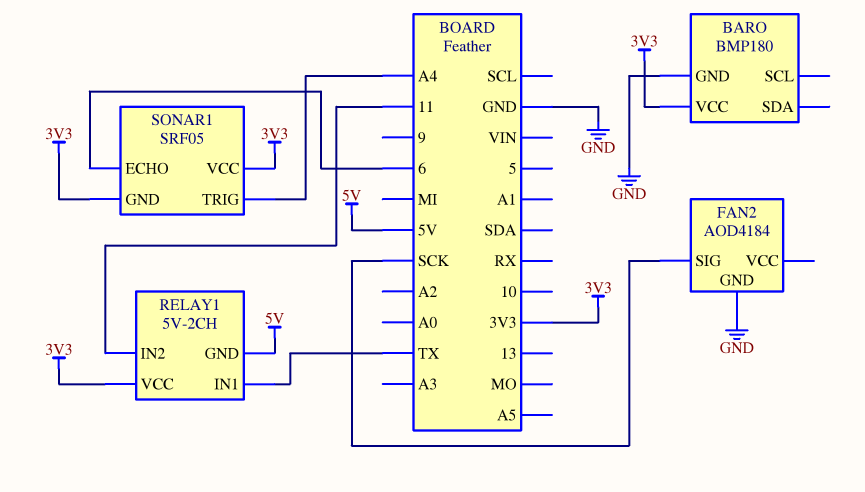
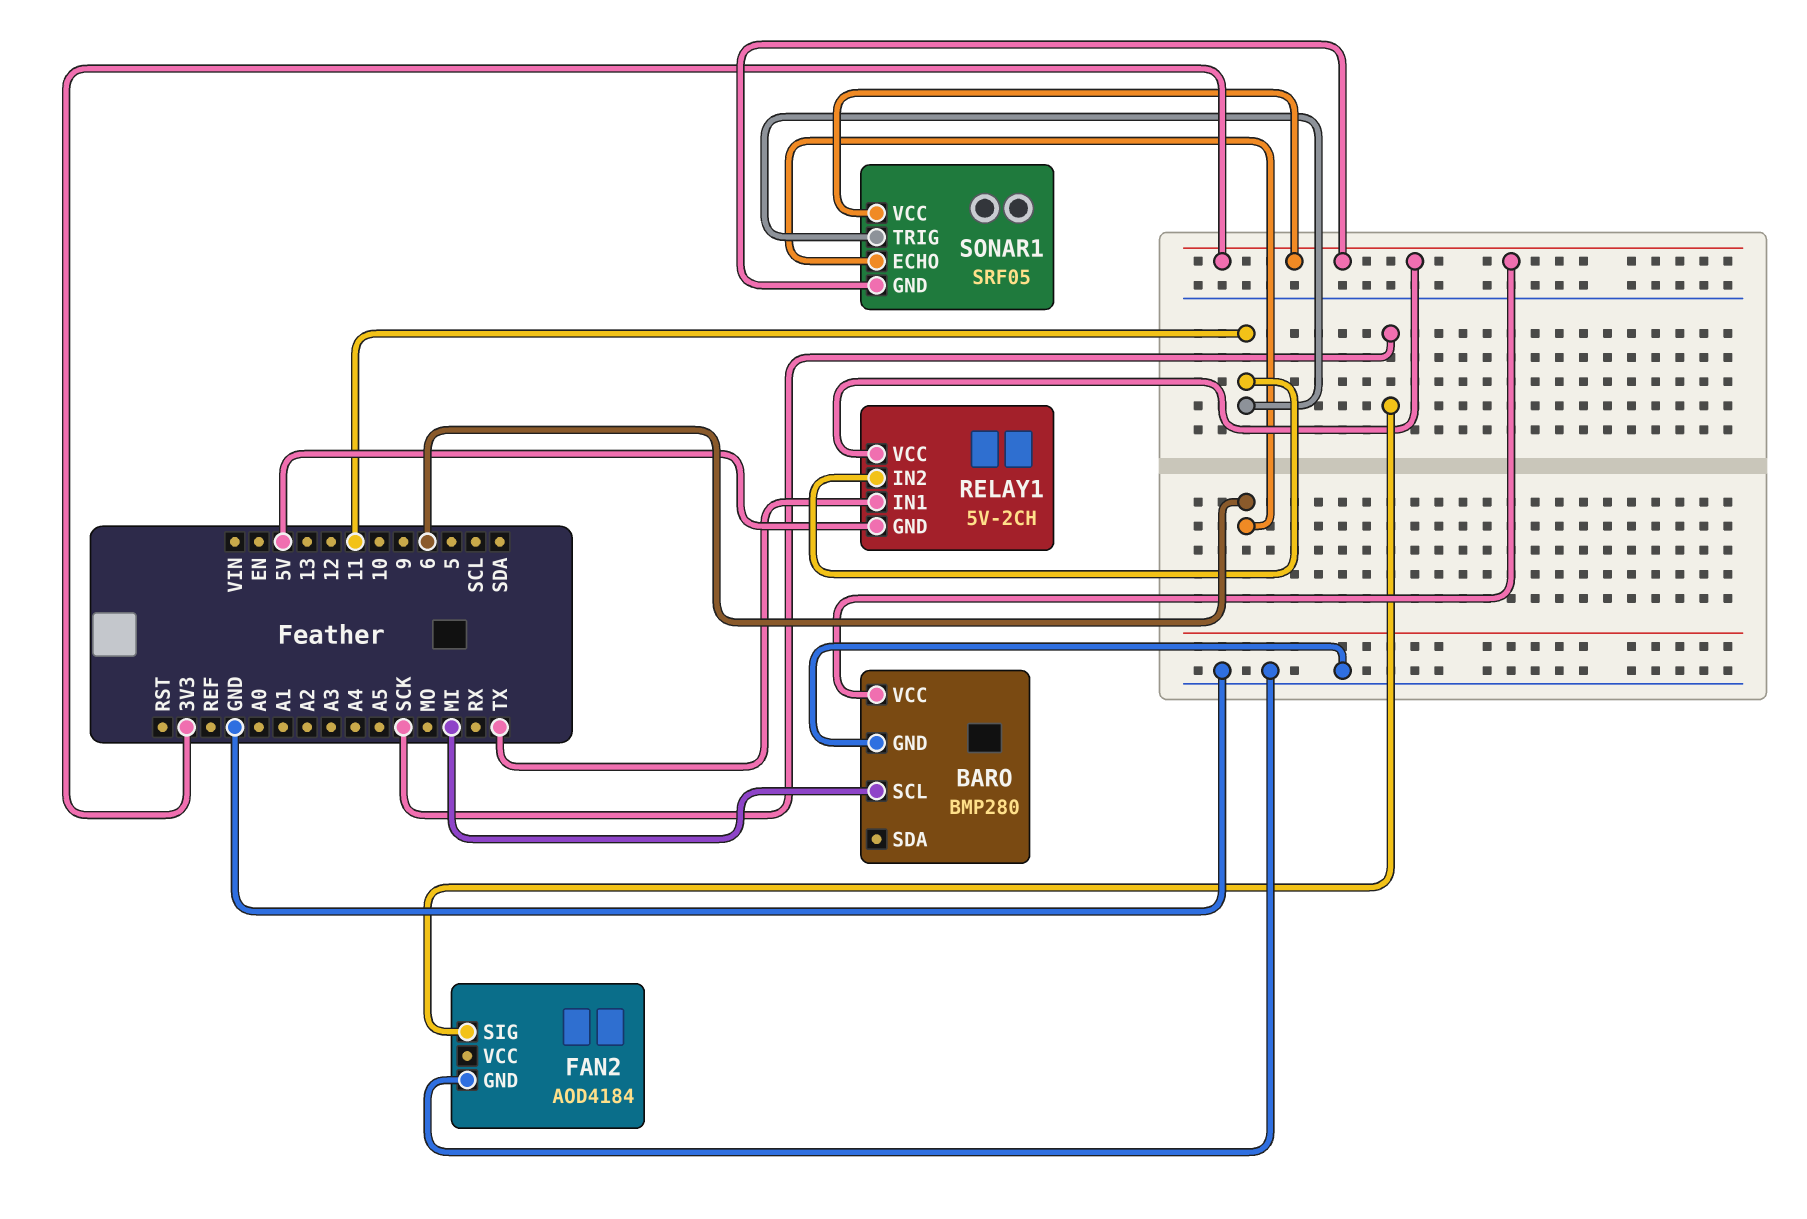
BARO: BMP180 -> BMP280
BARO pin SCL: none -> MI
SONAR1 pin TRIG: A4 -> 11

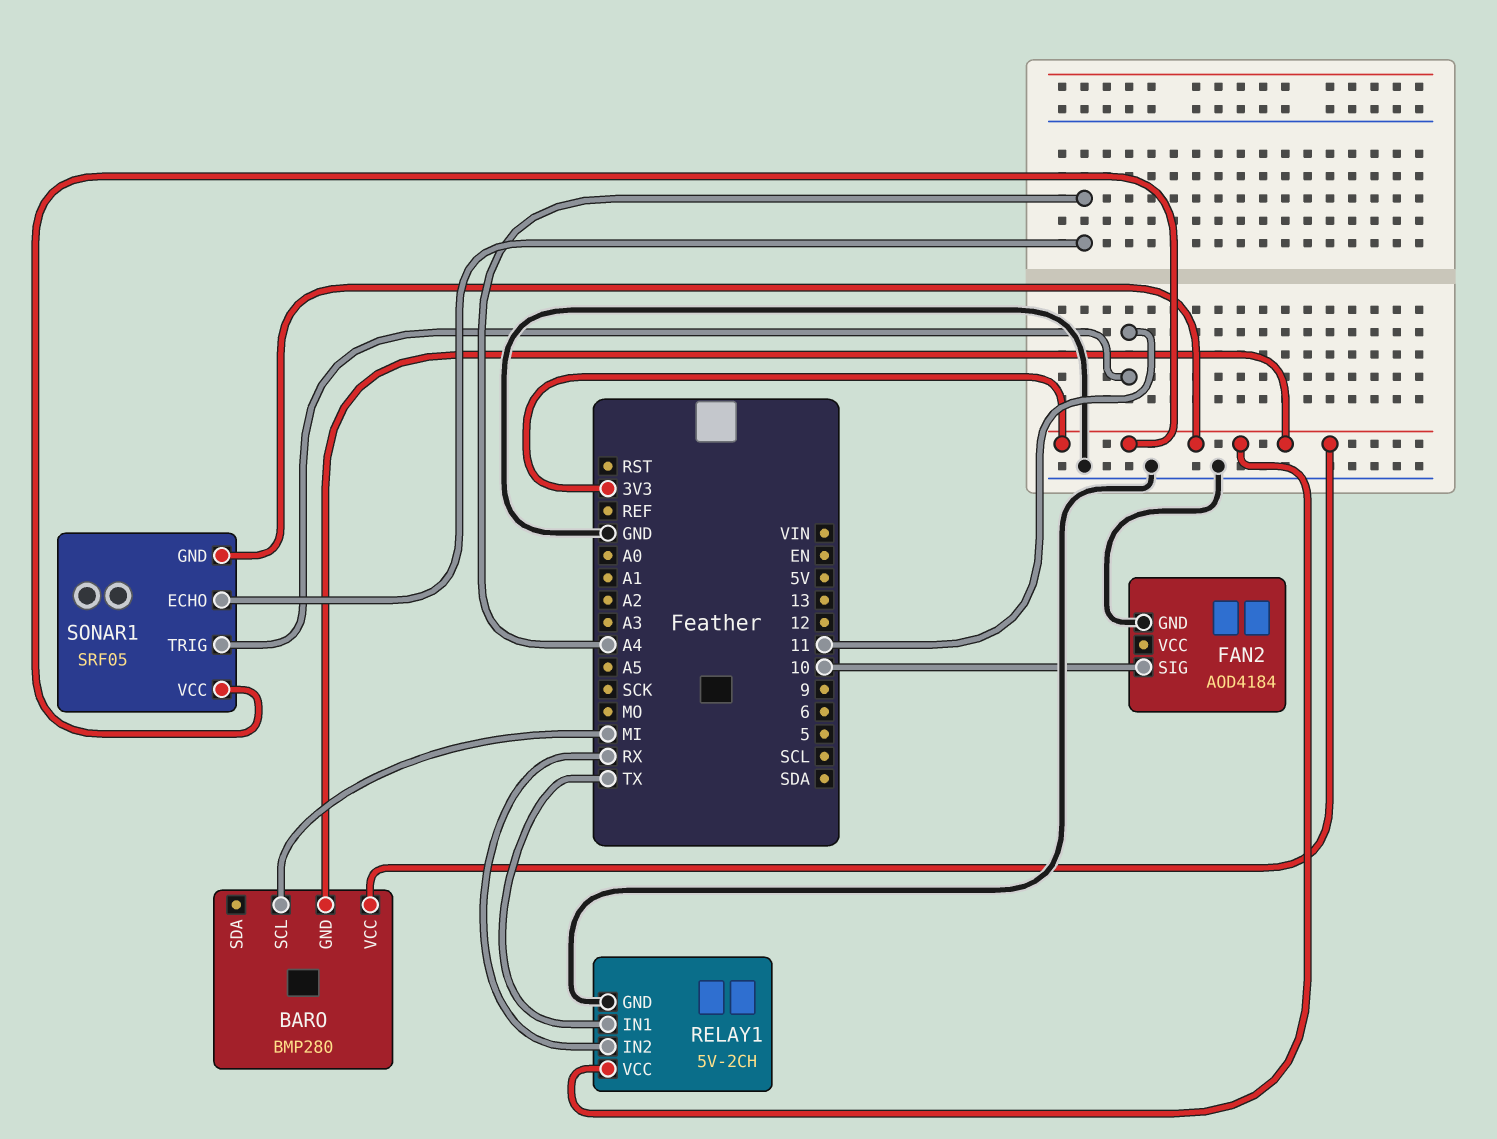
BARO pin GND: GND -> 3V3
FAN2 pin SIG: SCK -> 10
RELAY1 pin GND: 5V -> GND
RELAY1 pin IN2: 11 -> RX
SONAR1 pin ECHO: 6 -> A4

